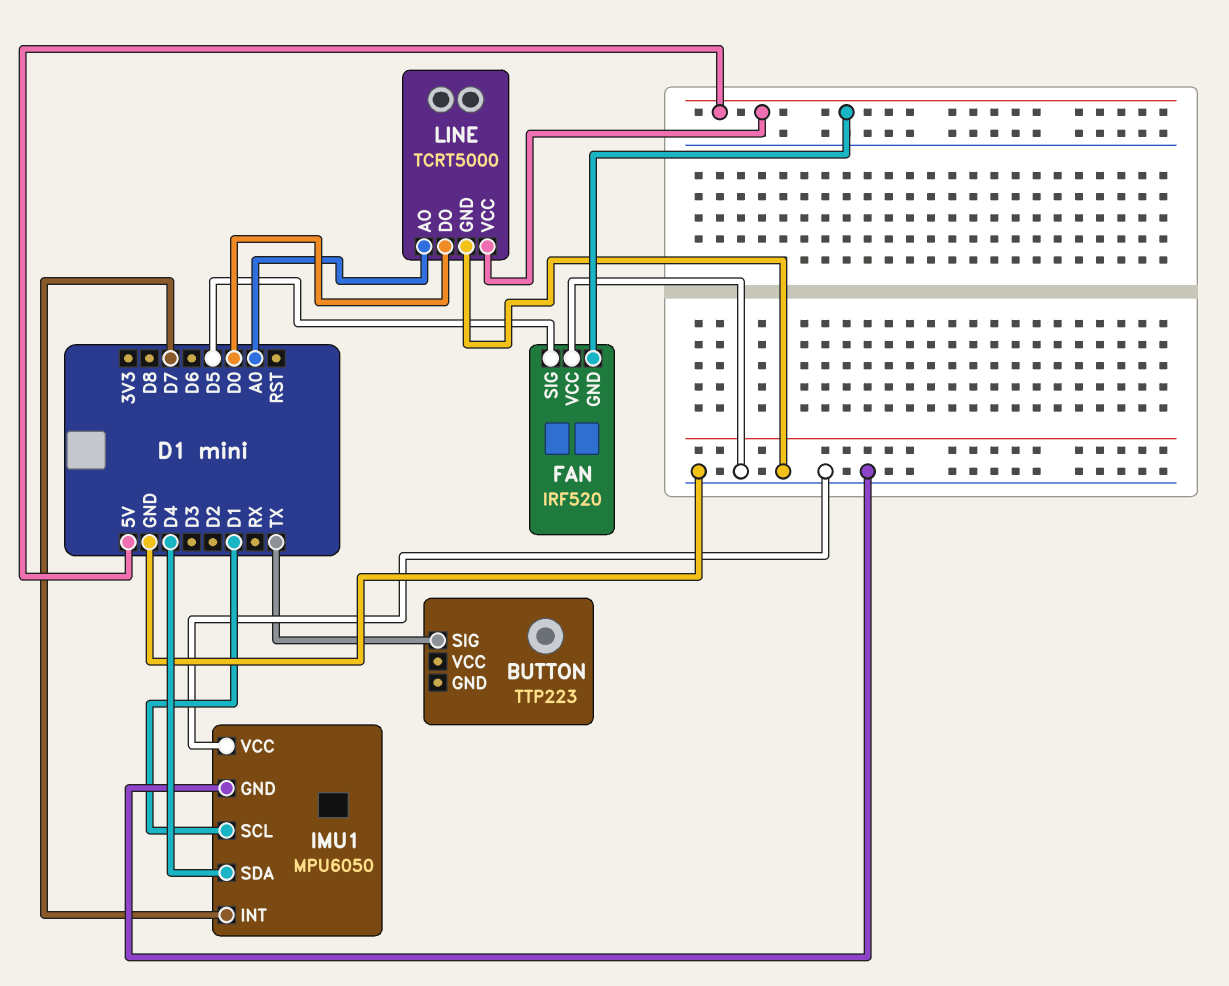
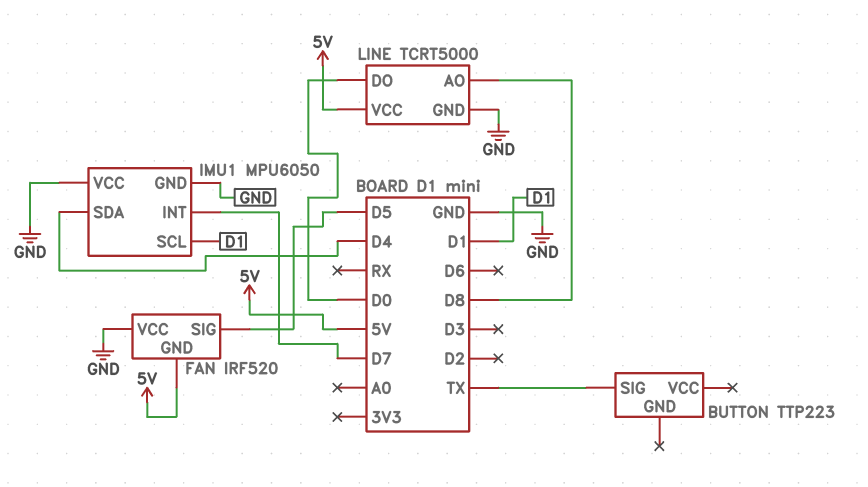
LINE pin AO: A0 -> D8

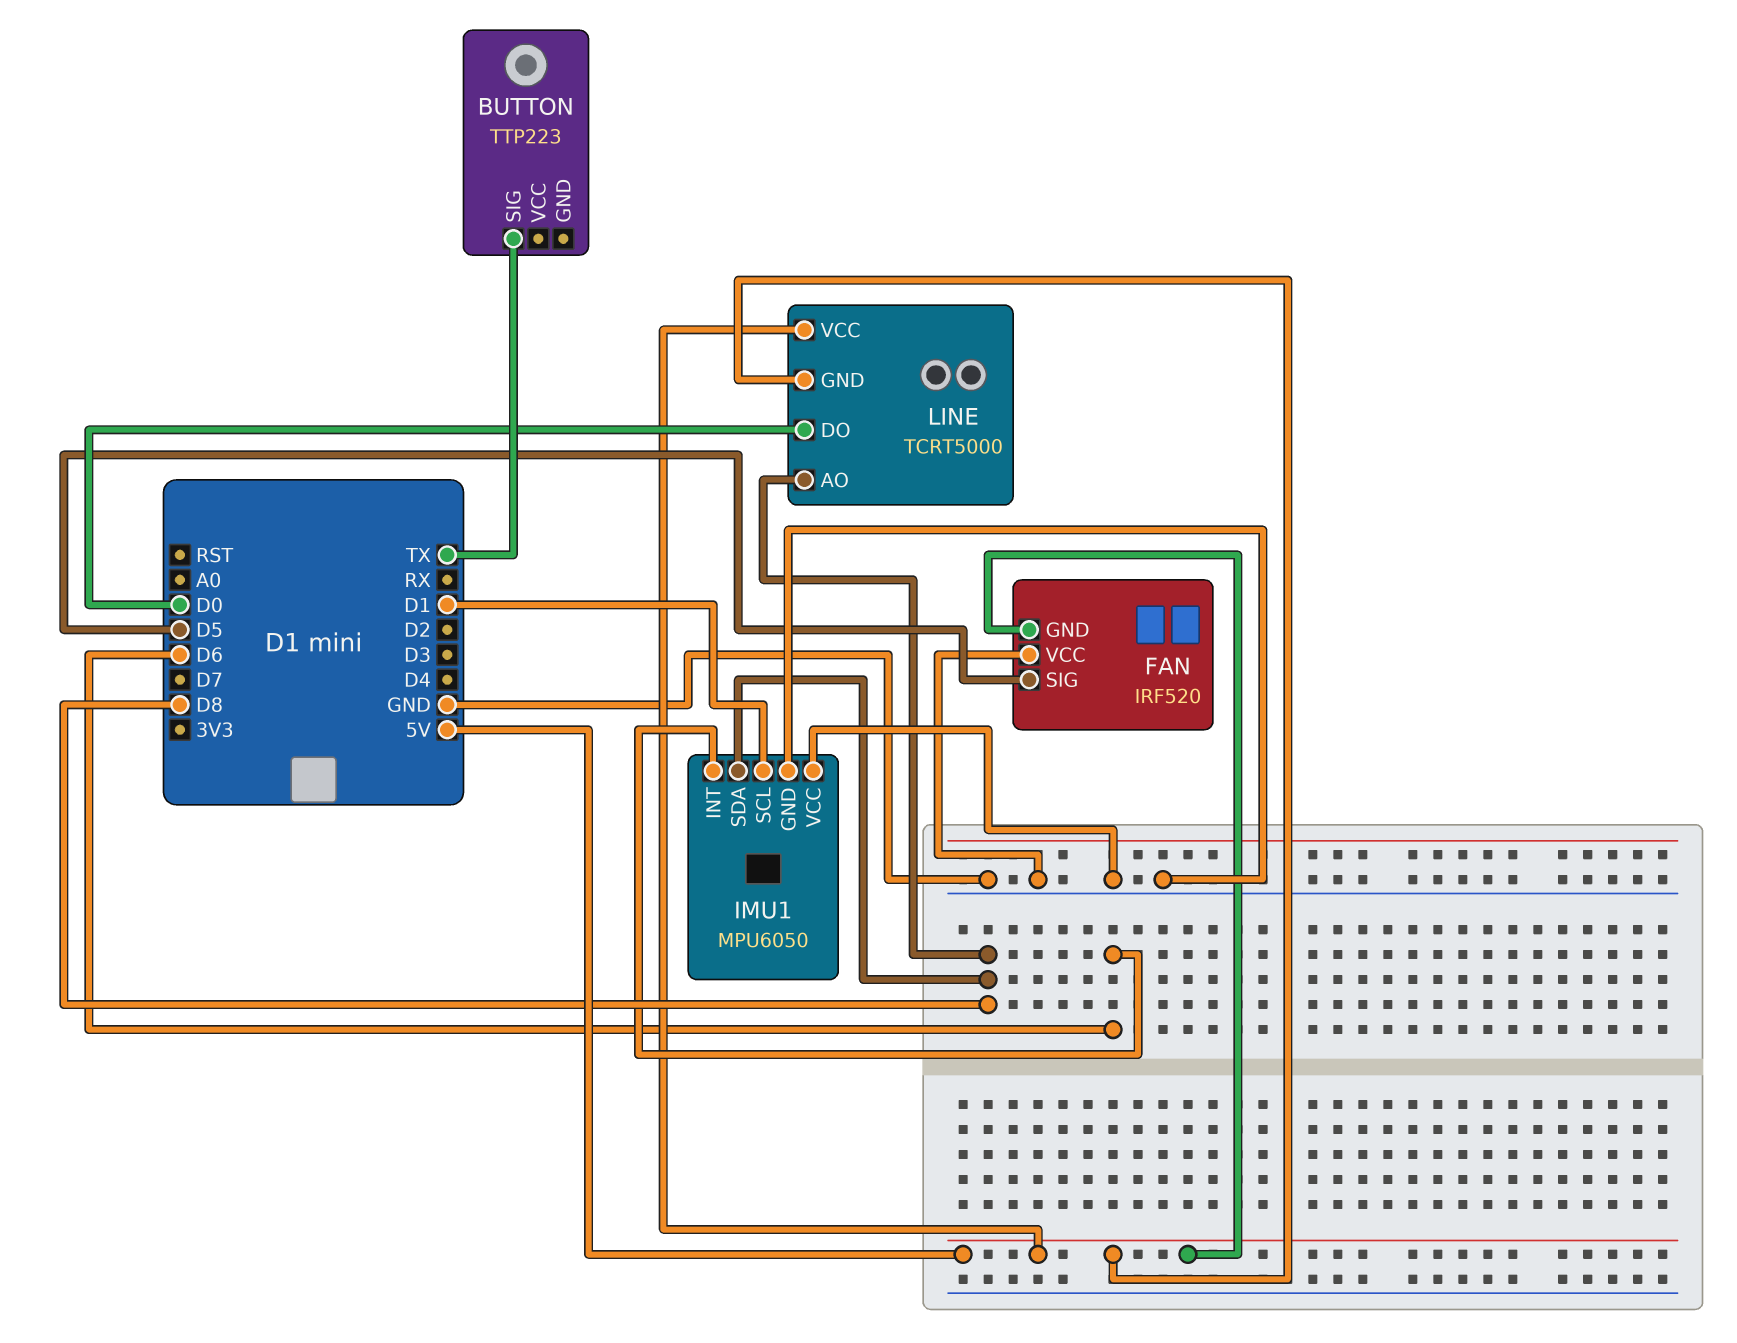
IMU1 pin INT: D7 -> D6
IMU1 pin SDA: D4 -> D8
LINE pin GND: GND -> 5V

